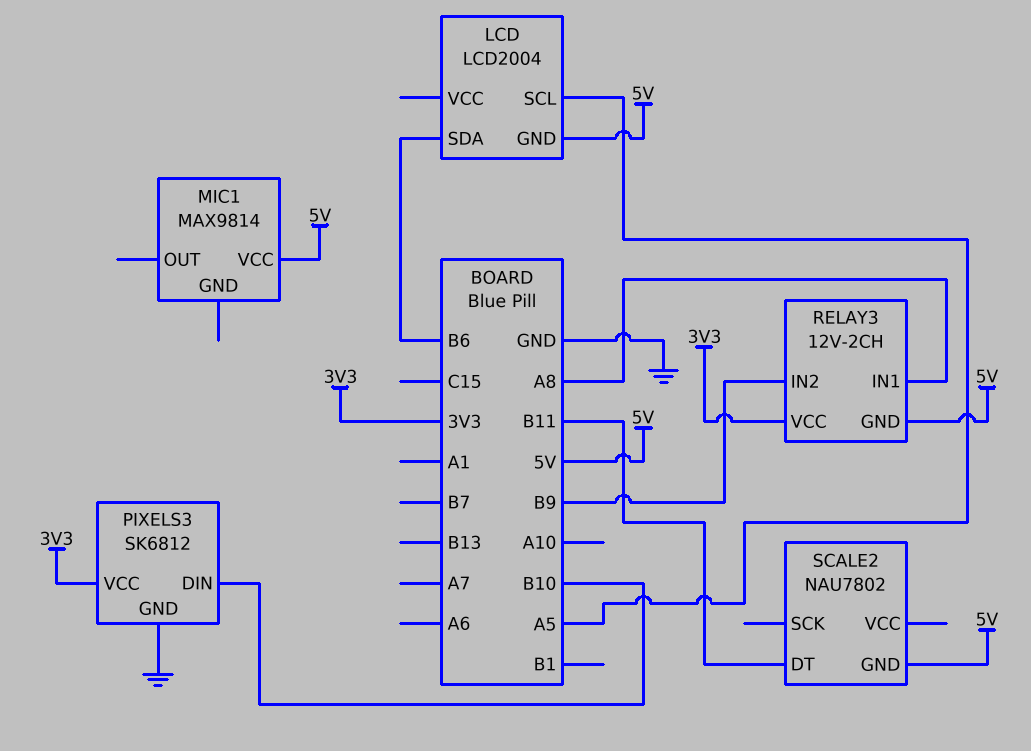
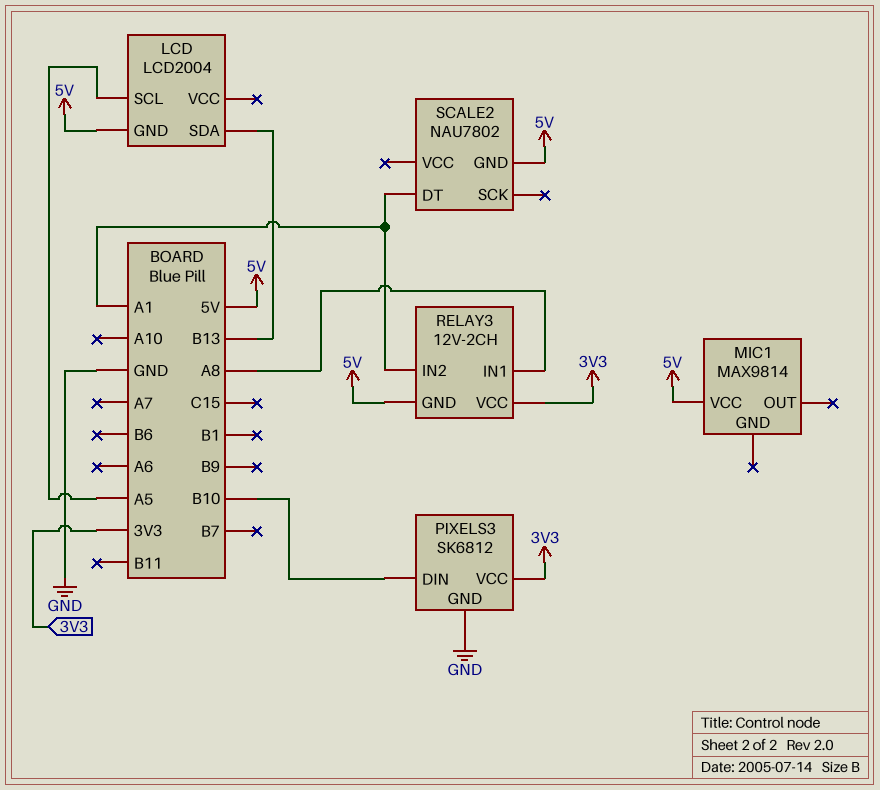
LCD pin SDA: B6 -> B13
RELAY3 pin IN2: B9 -> A1
SCALE2 pin DT: B11 -> A1

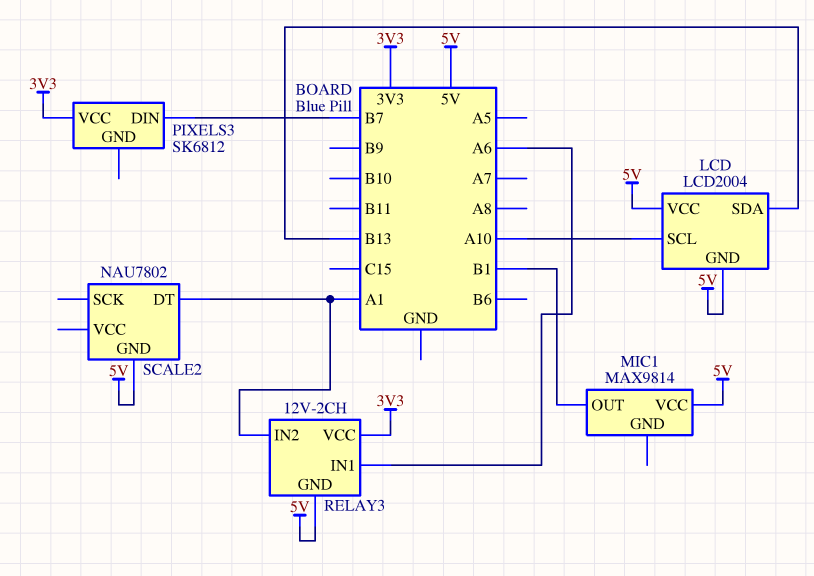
LCD pin SCL: A5 -> A10
LCD pin VCC: none -> 5V
MIC1 pin OUT: none -> B1
PIXELS3 pin DIN: B10 -> B7
PIXELS3 pin GND: GND -> none
RELAY3 pin IN1: A8 -> A6

